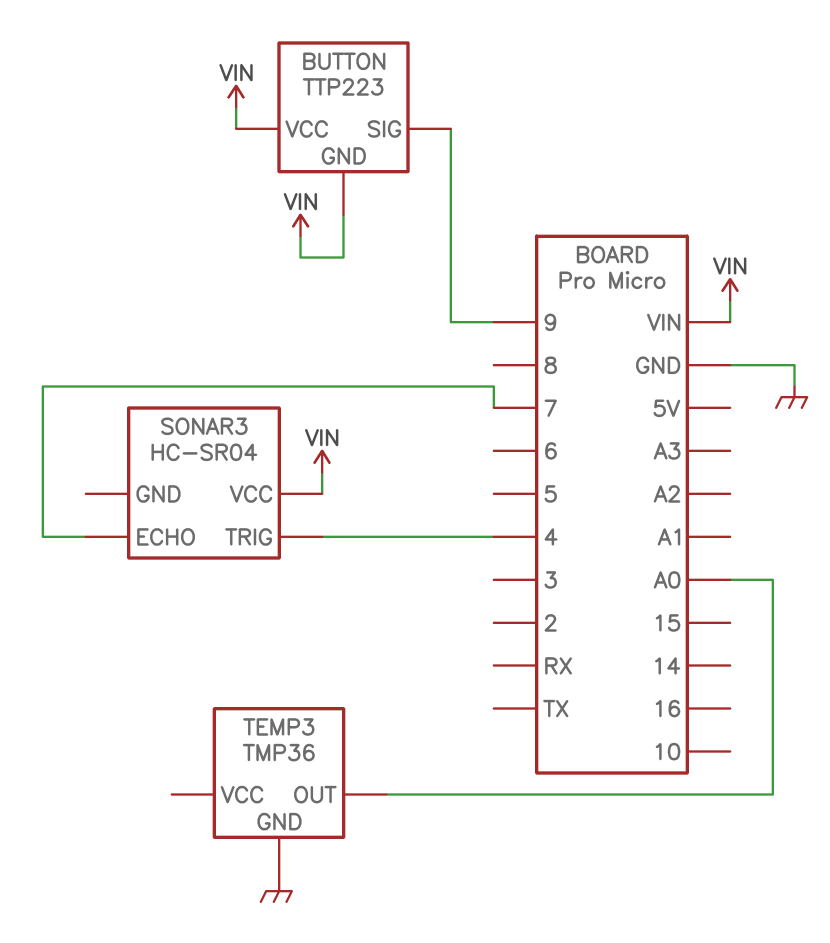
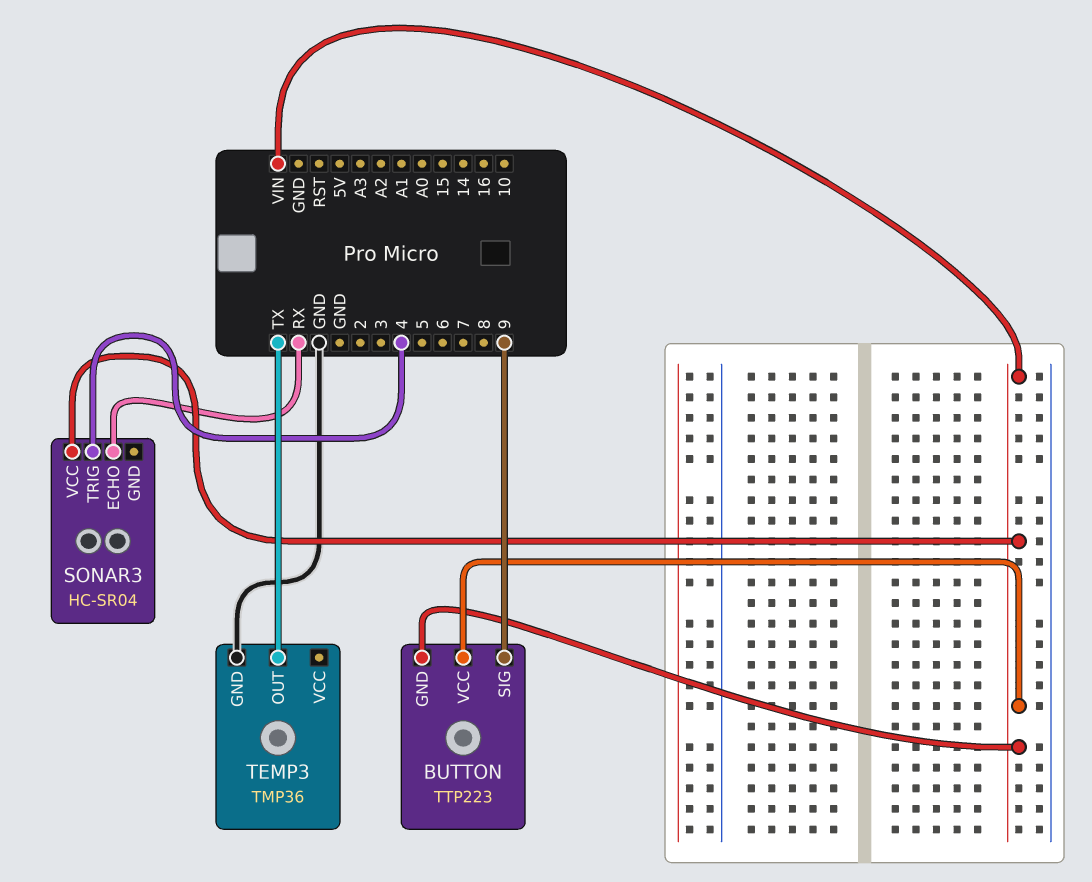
SONAR3 pin ECHO: 7 -> RX
TEMP3 pin OUT: A0 -> TX

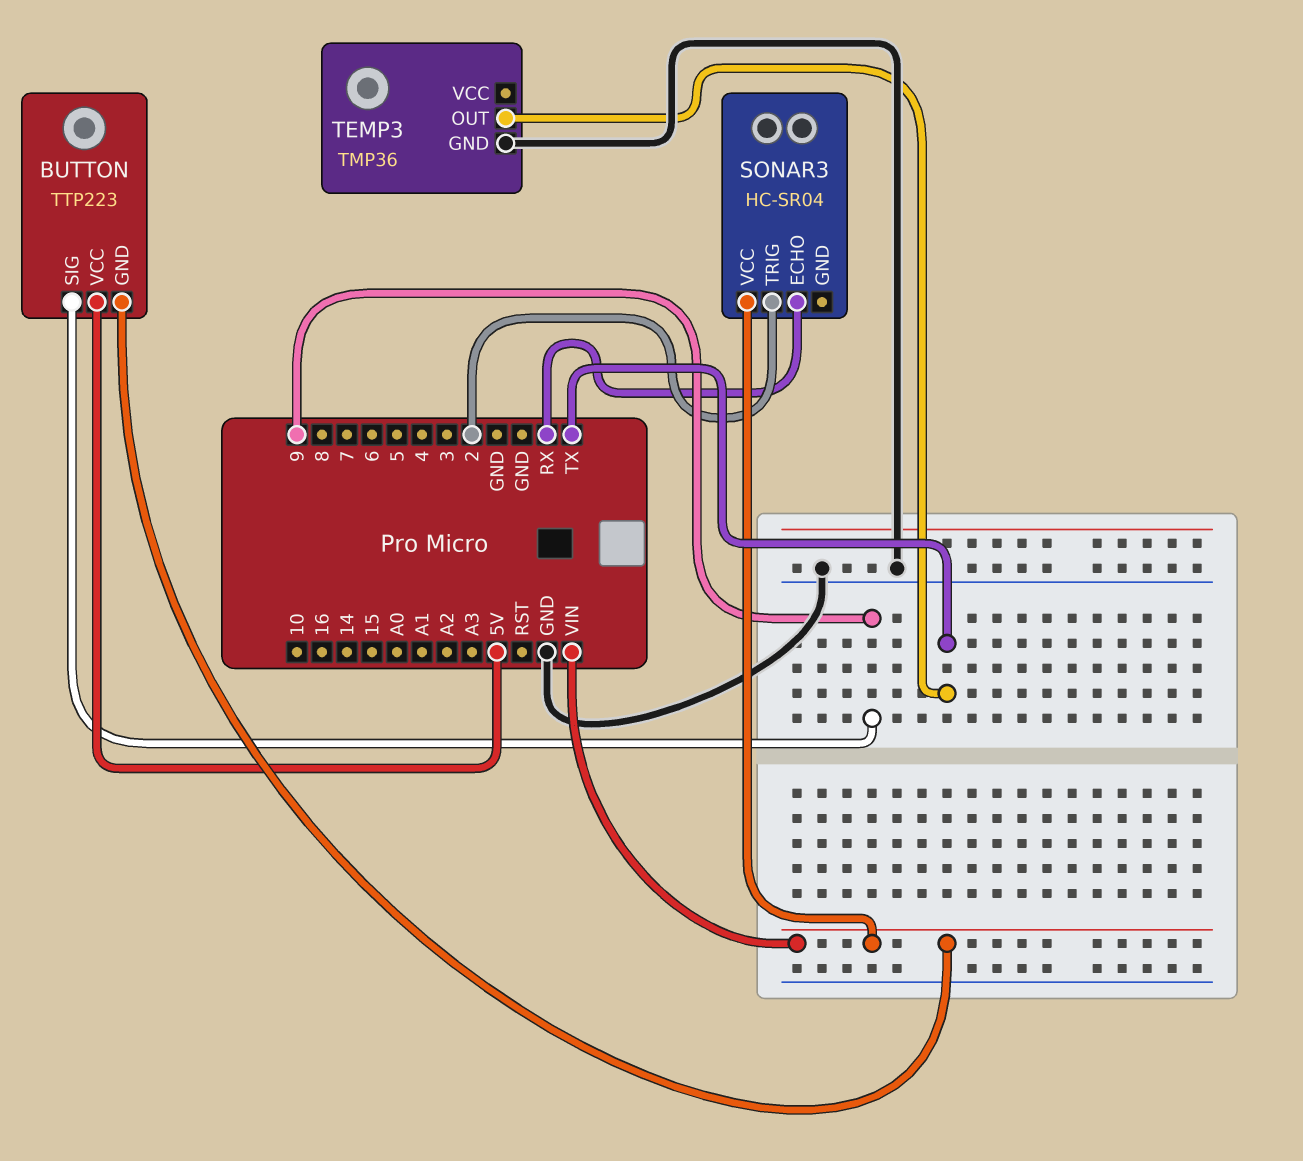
BUTTON pin VCC: VIN -> 5V
SONAR3 pin TRIG: 4 -> 2

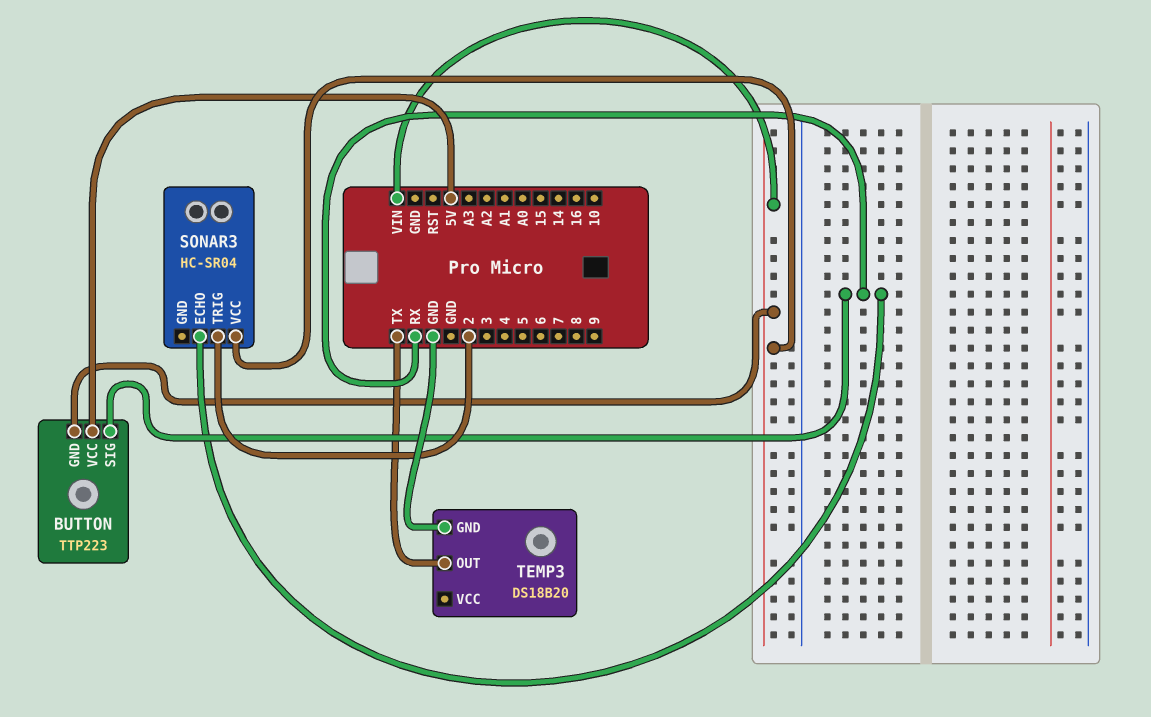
BUTTON pin SIG: 9 -> RX
TEMP3: TMP36 -> DS18B20

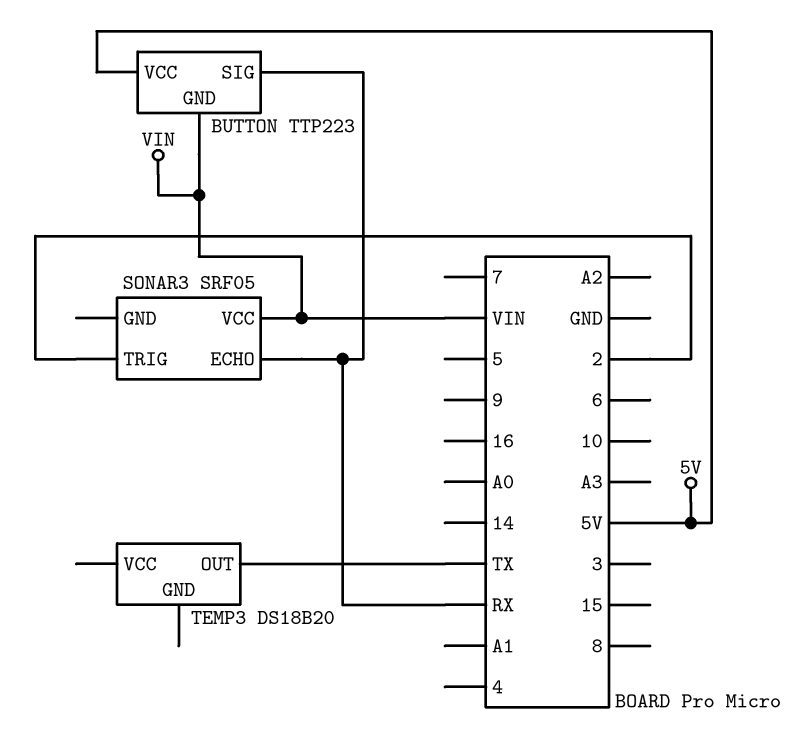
SONAR3: HC-SR04 -> SRF05
TEMP3 pin GND: GND -> none

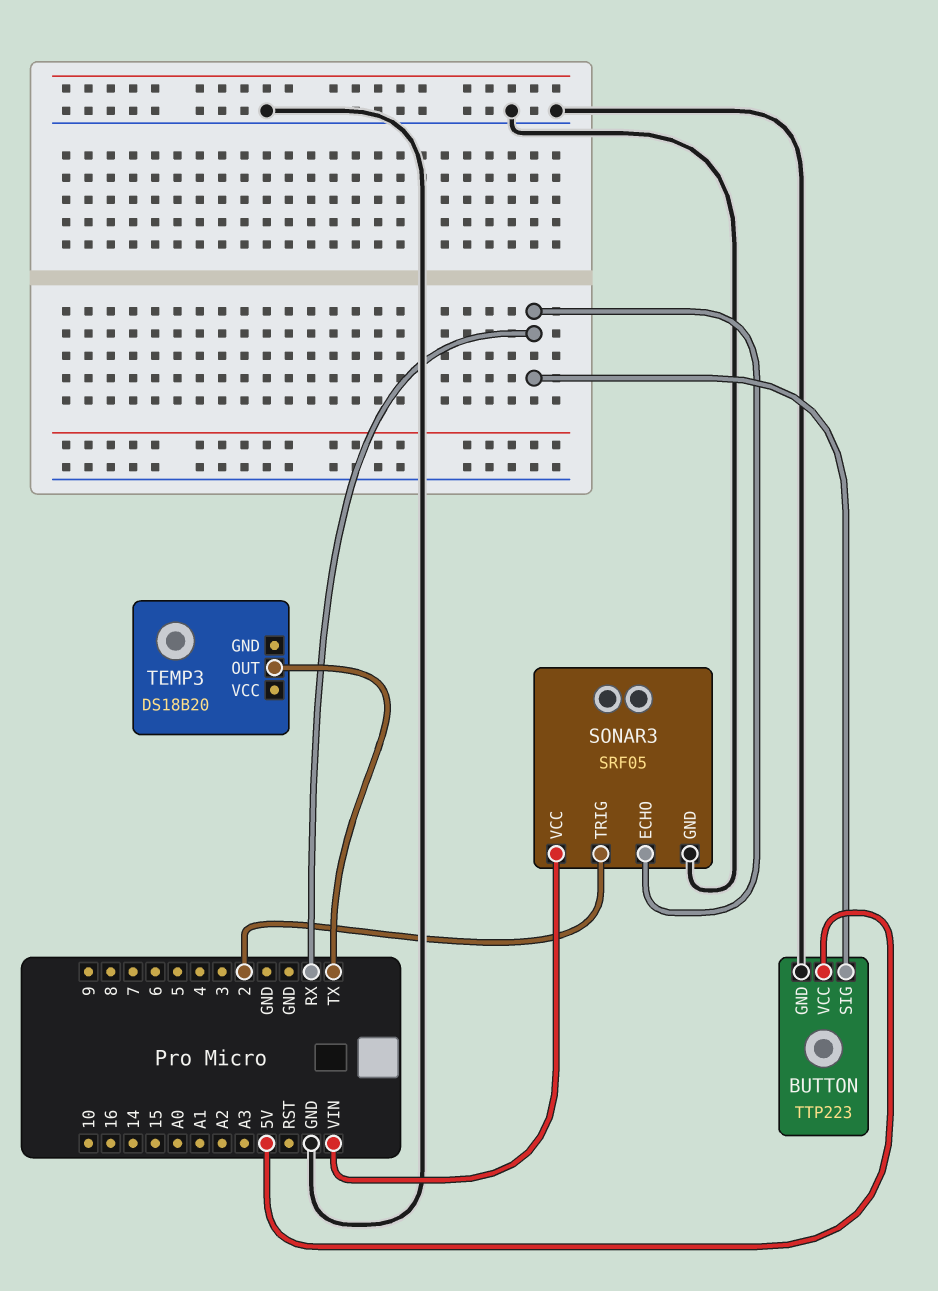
BUTTON pin GND: VIN -> GND
SONAR3 pin GND: none -> GND

